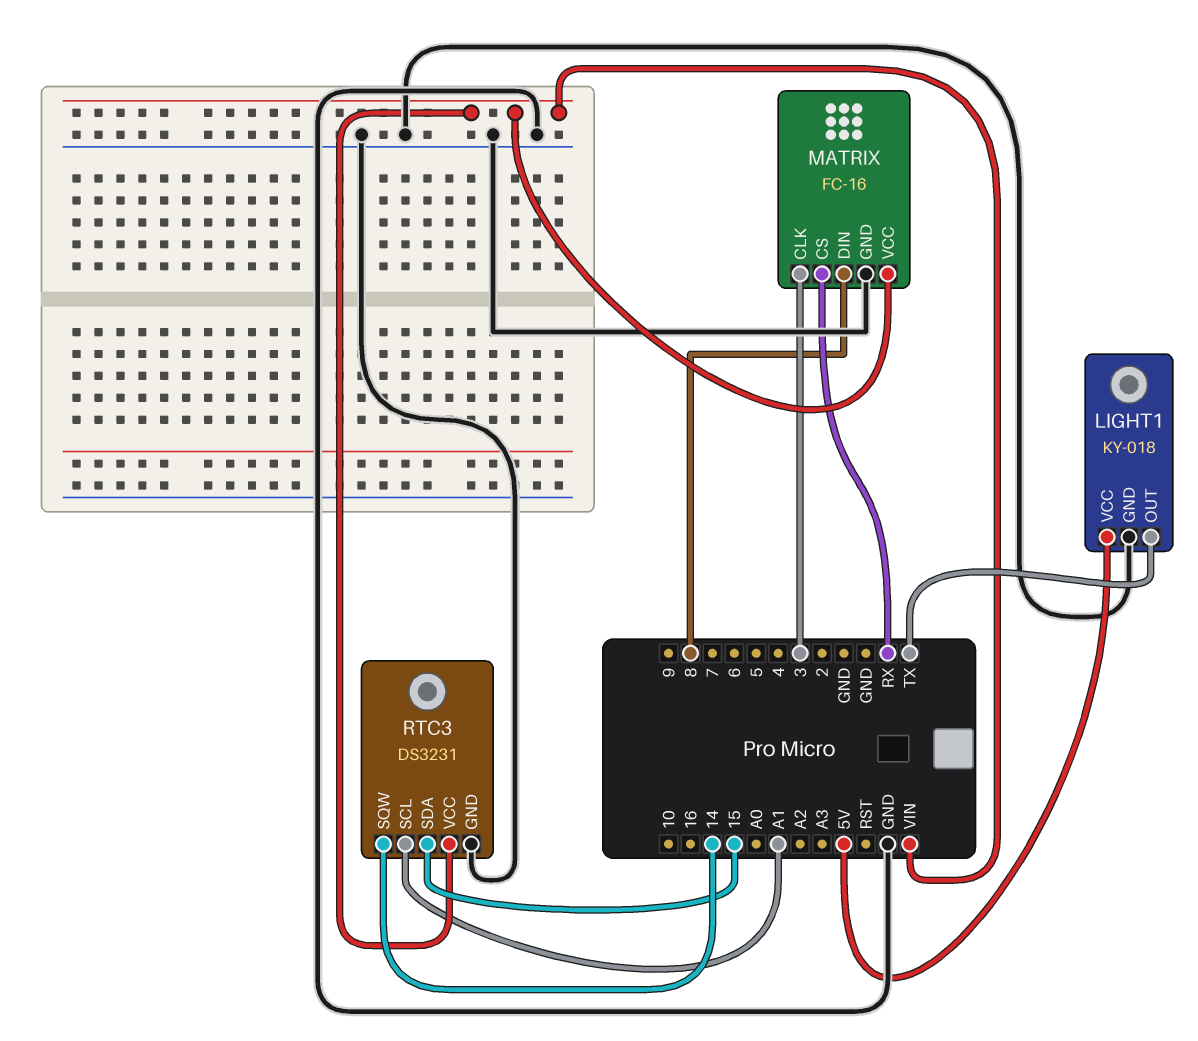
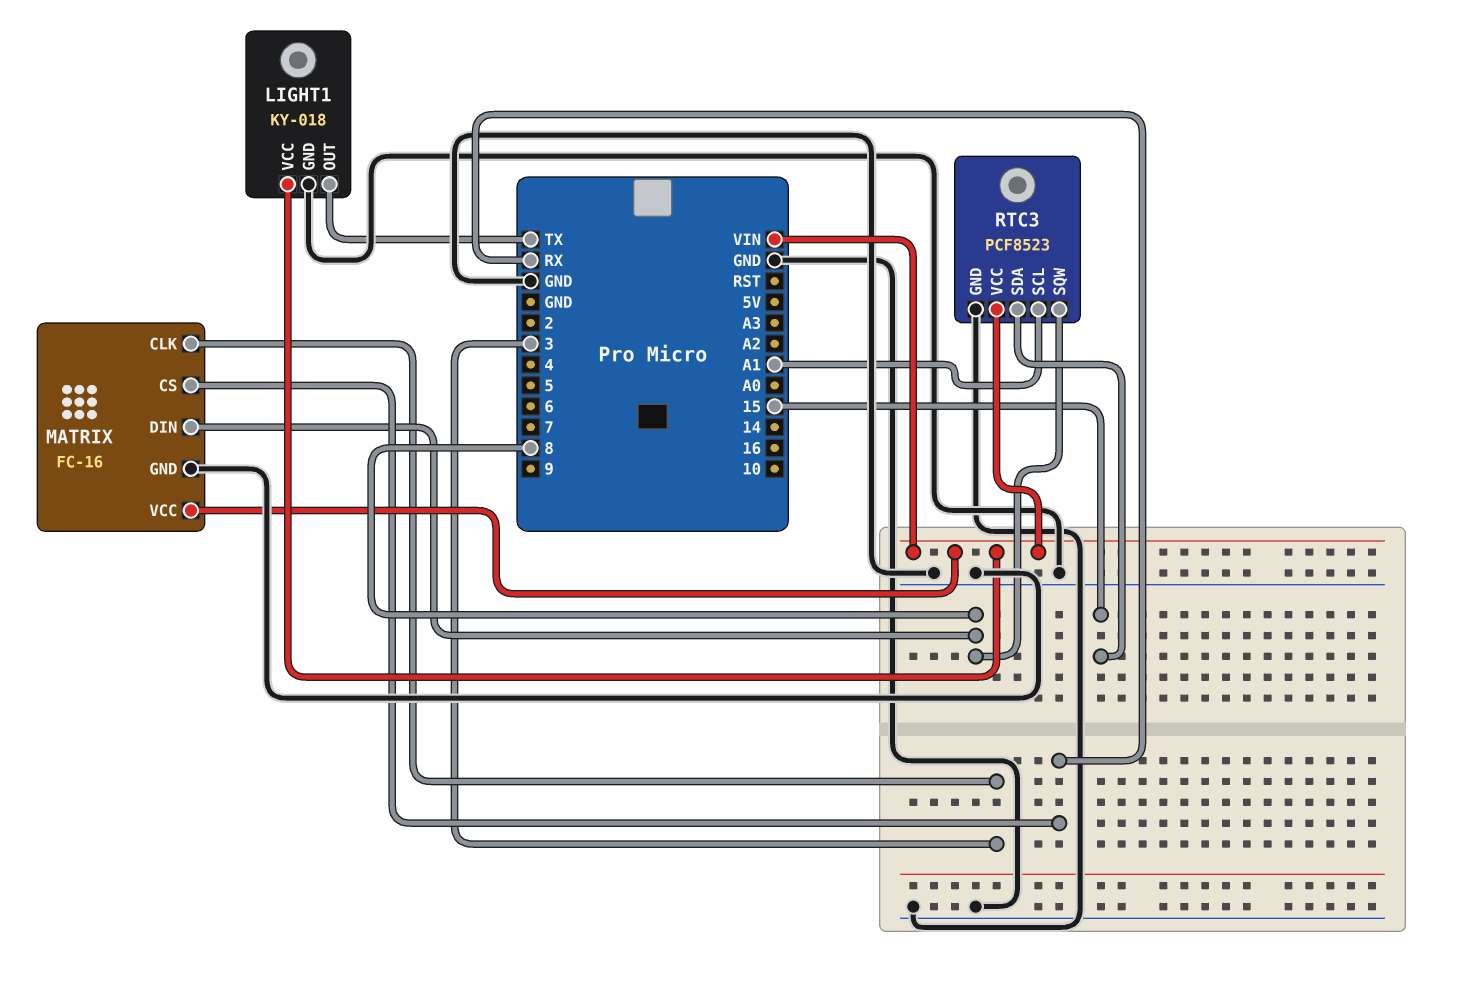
LIGHT1 pin VCC: 5V -> VIN
RTC3: DS3231 -> PCF8523
RTC3 pin SQW: 14 -> 8

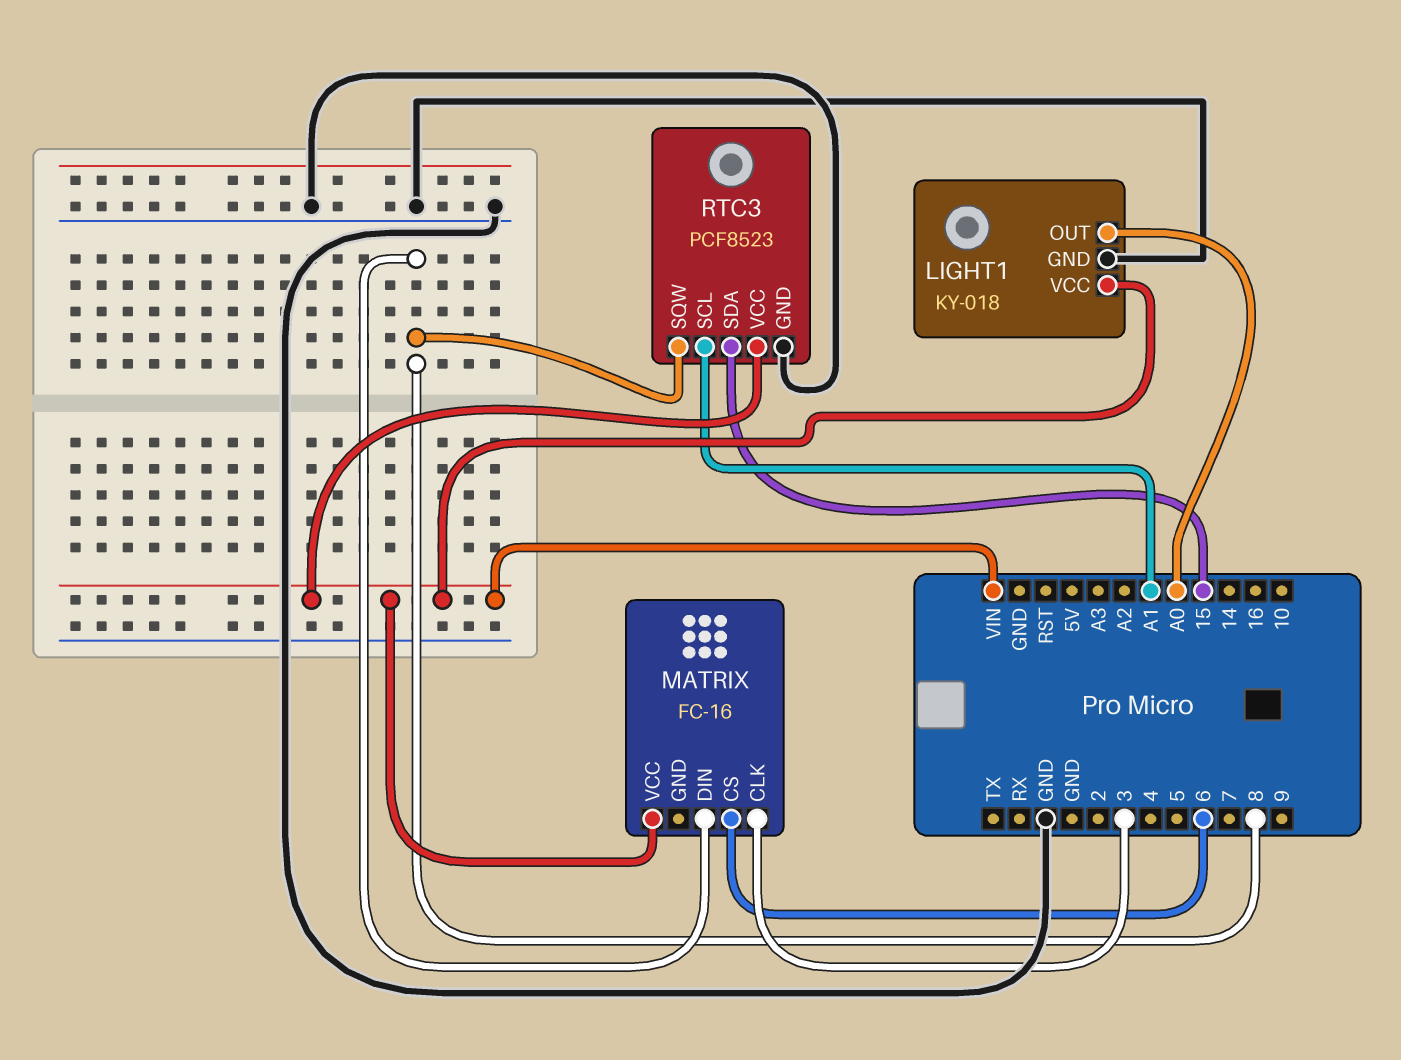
LIGHT1 pin OUT: TX -> A0
MATRIX pin CS: RX -> 6
MATRIX pin GND: GND -> none

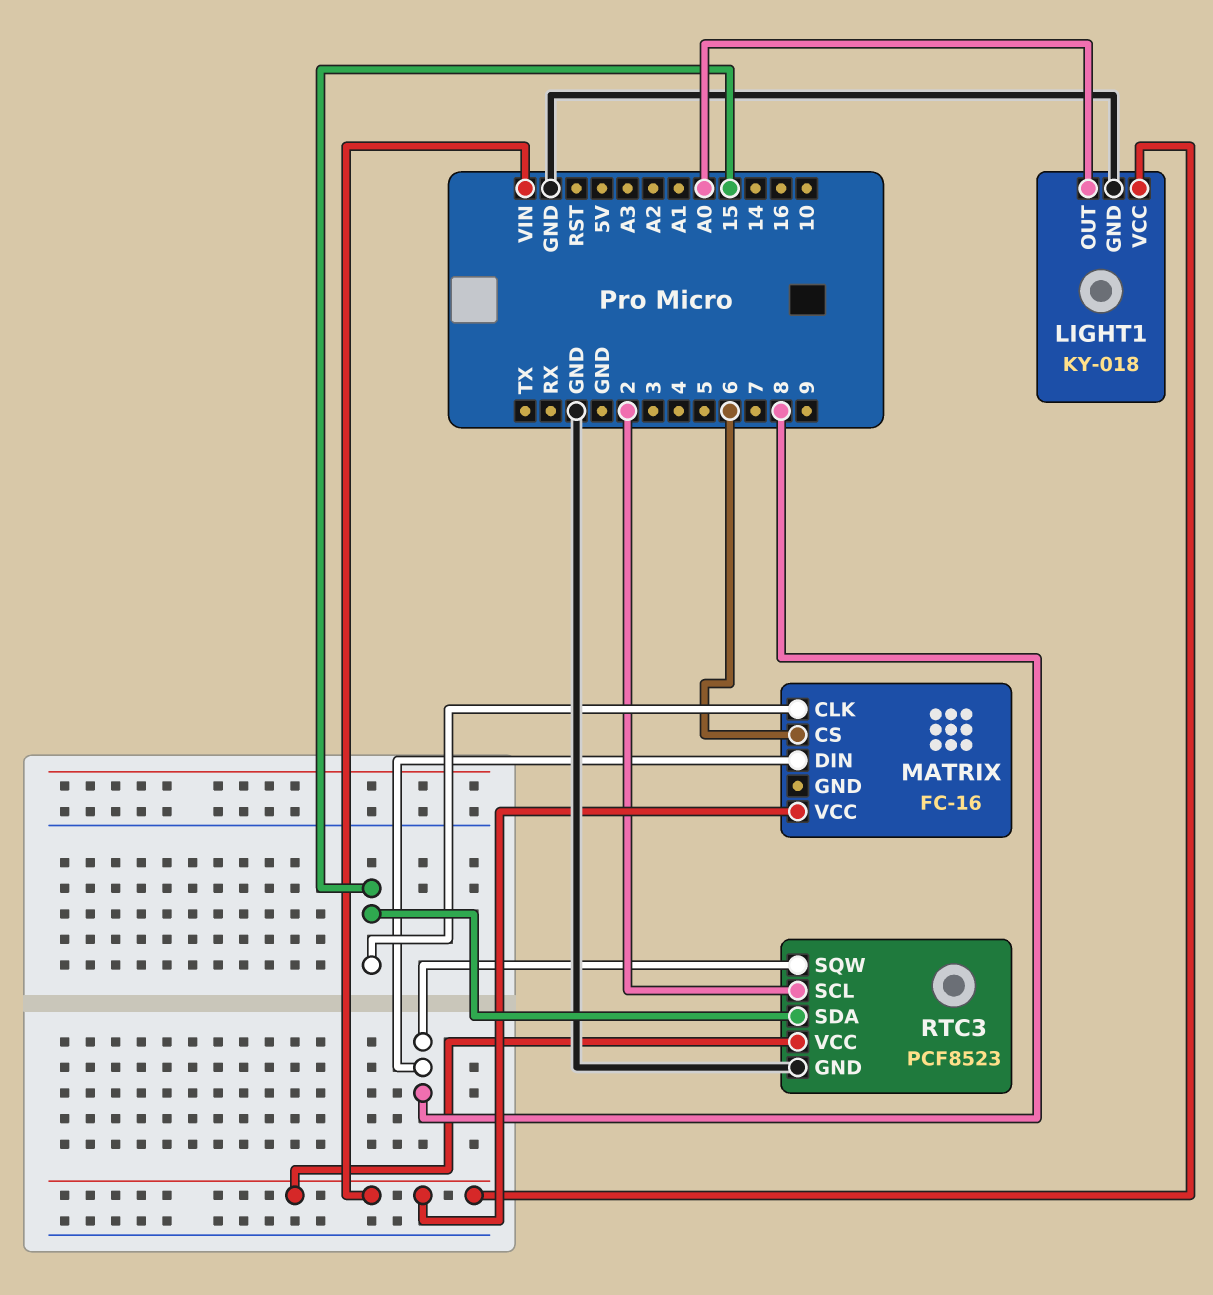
MATRIX pin CLK: 3 -> 15
RTC3 pin SCL: A1 -> 2

